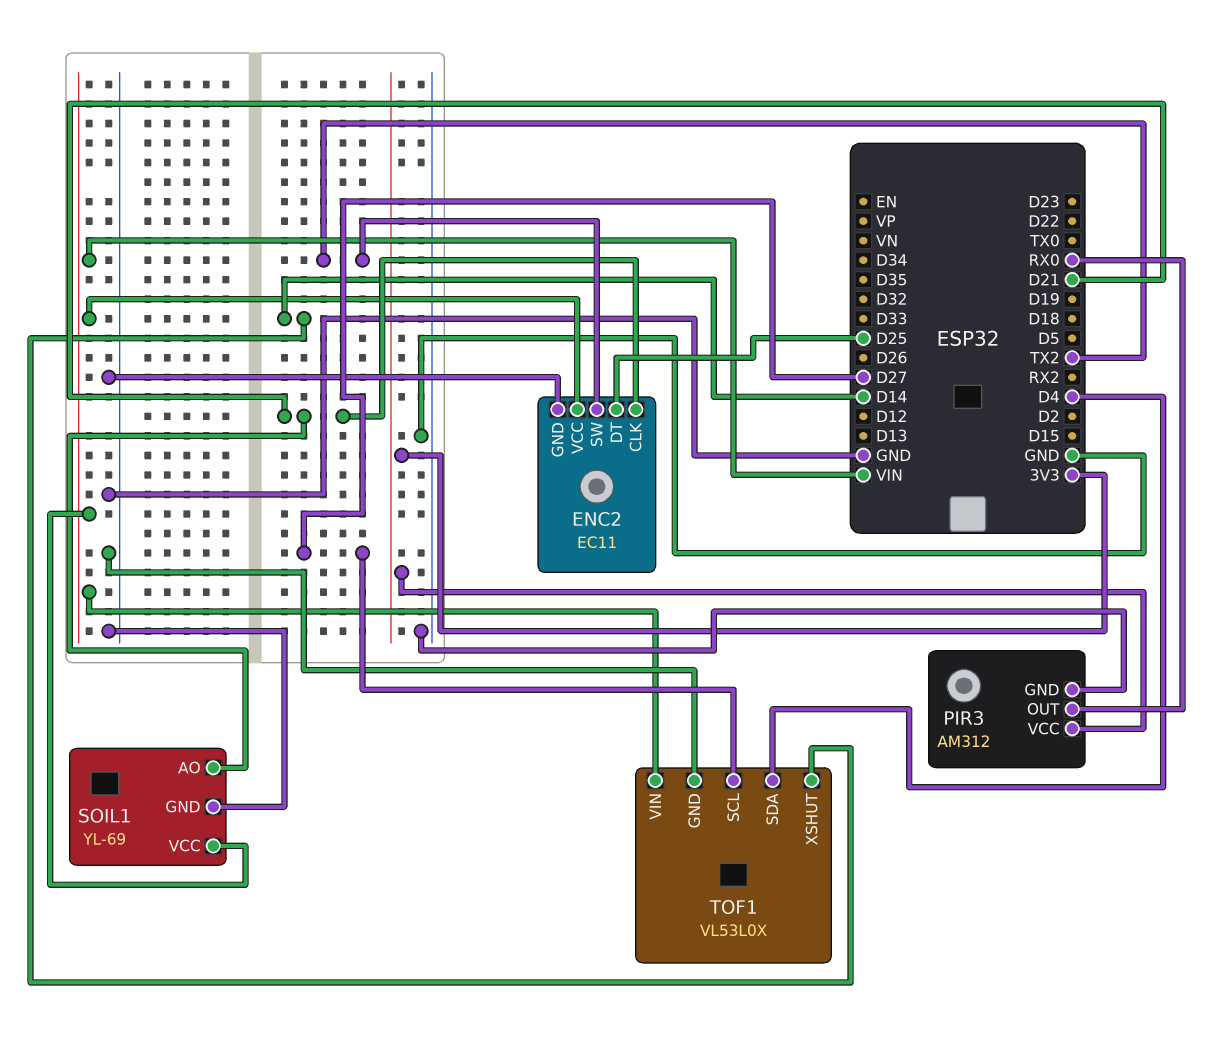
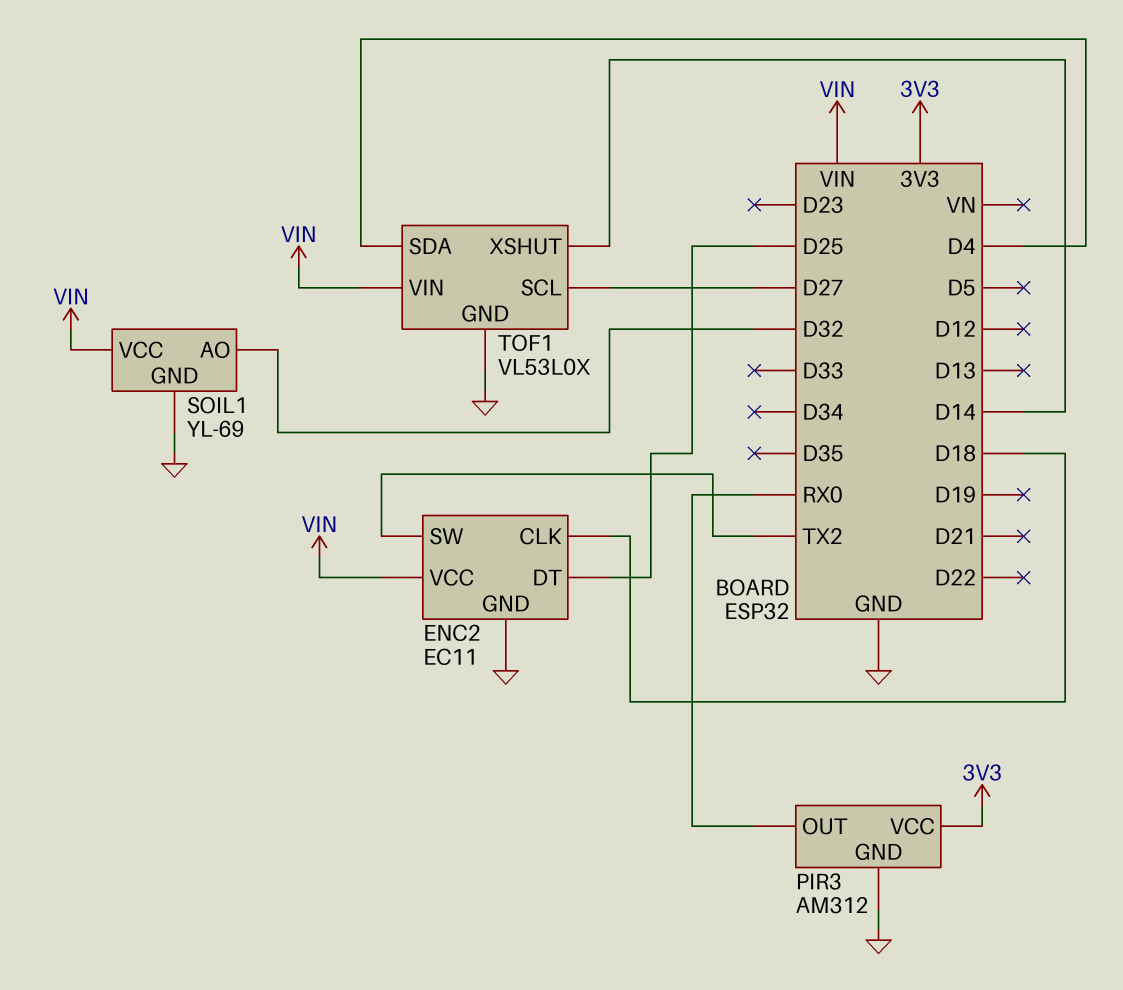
ENC2 pin CLK: D21 -> D18
SOIL1 pin AO: D21 -> D32

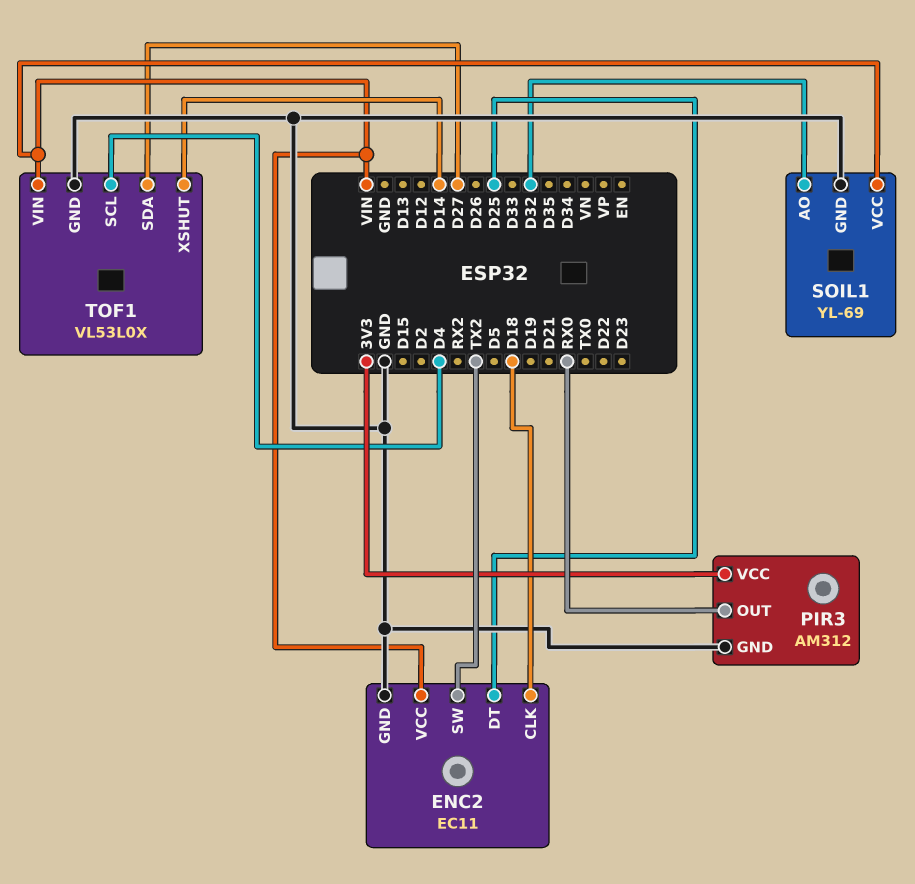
TOF1 pin SCL: D27 -> D4
TOF1 pin SDA: D4 -> D27

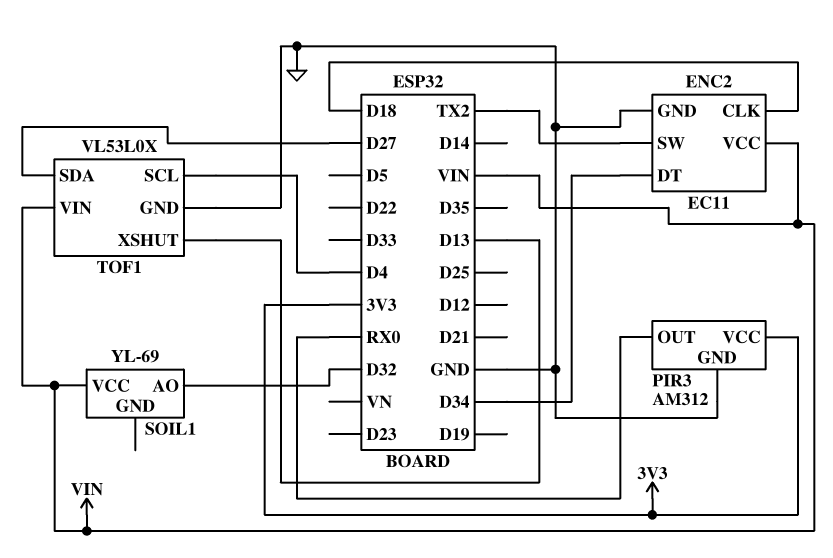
ENC2 pin DT: D25 -> D34
SOIL1 pin GND: GND -> none
TOF1 pin XSHUT: D14 -> D13

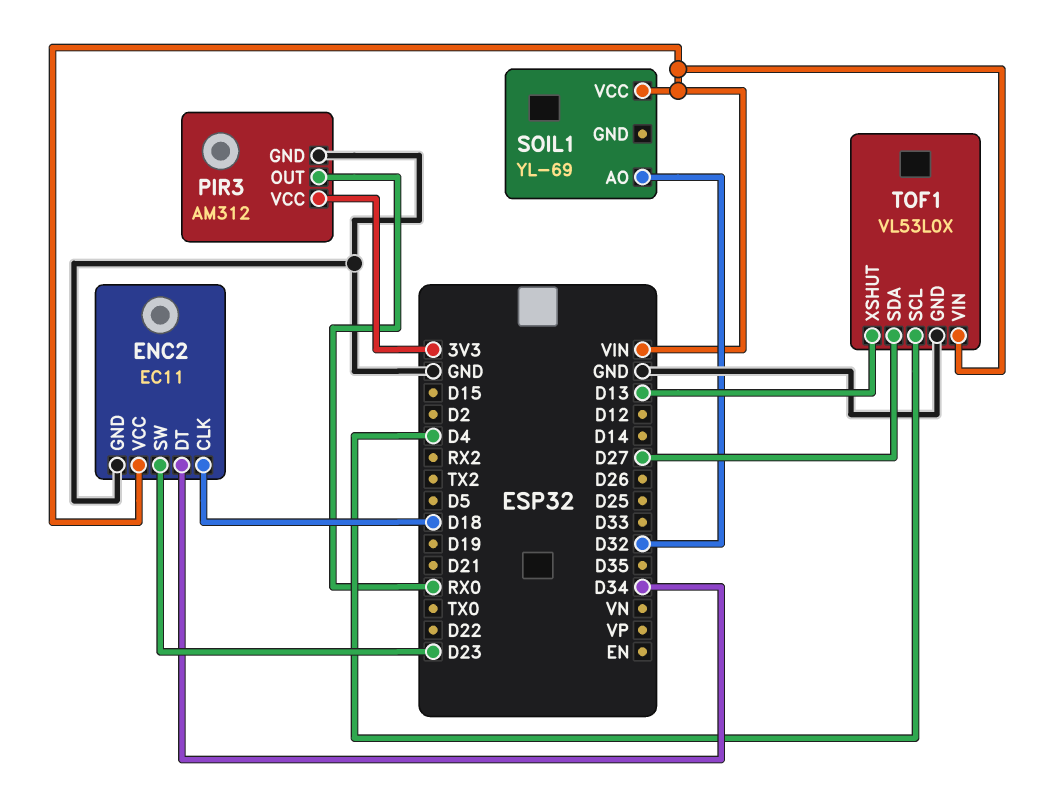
ENC2 pin SW: TX2 -> D23

